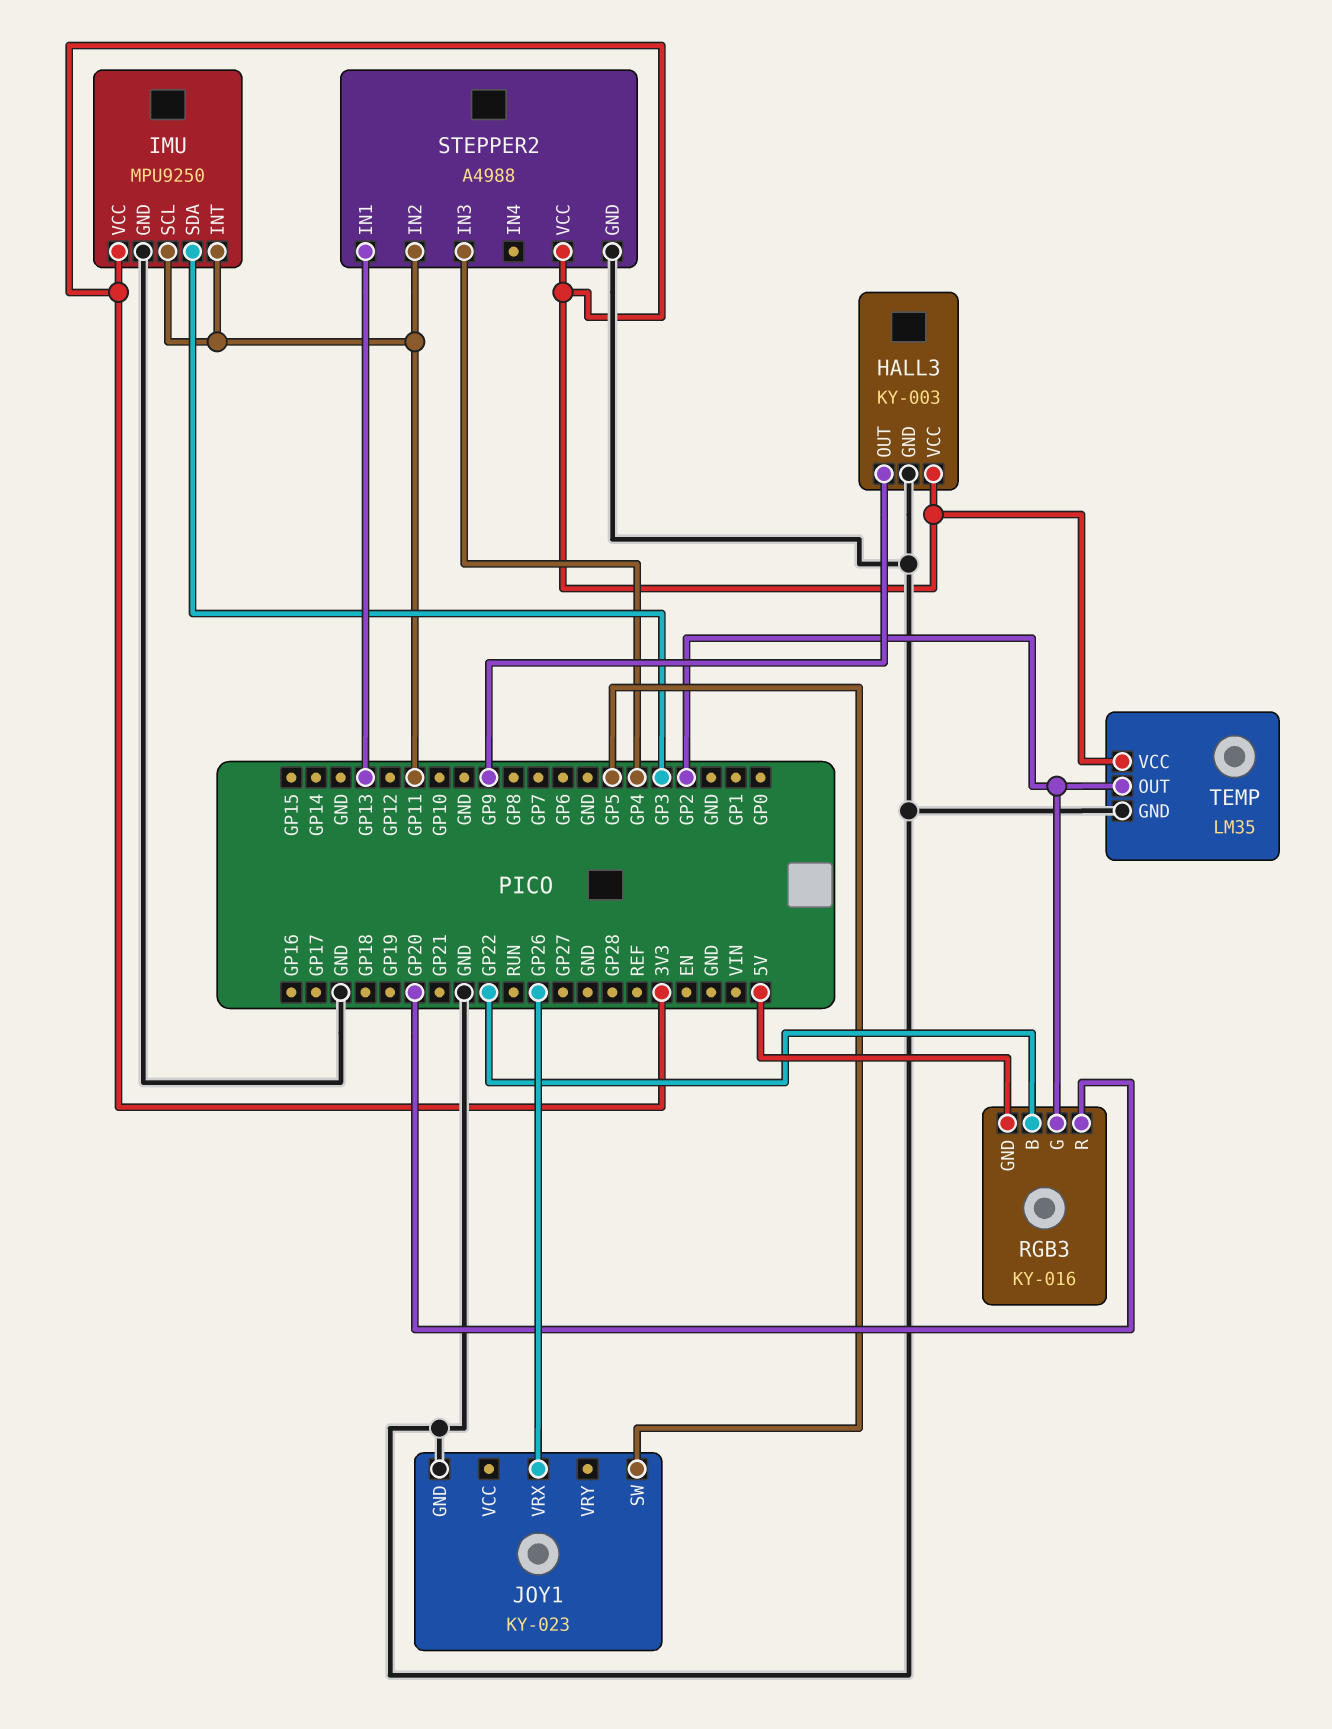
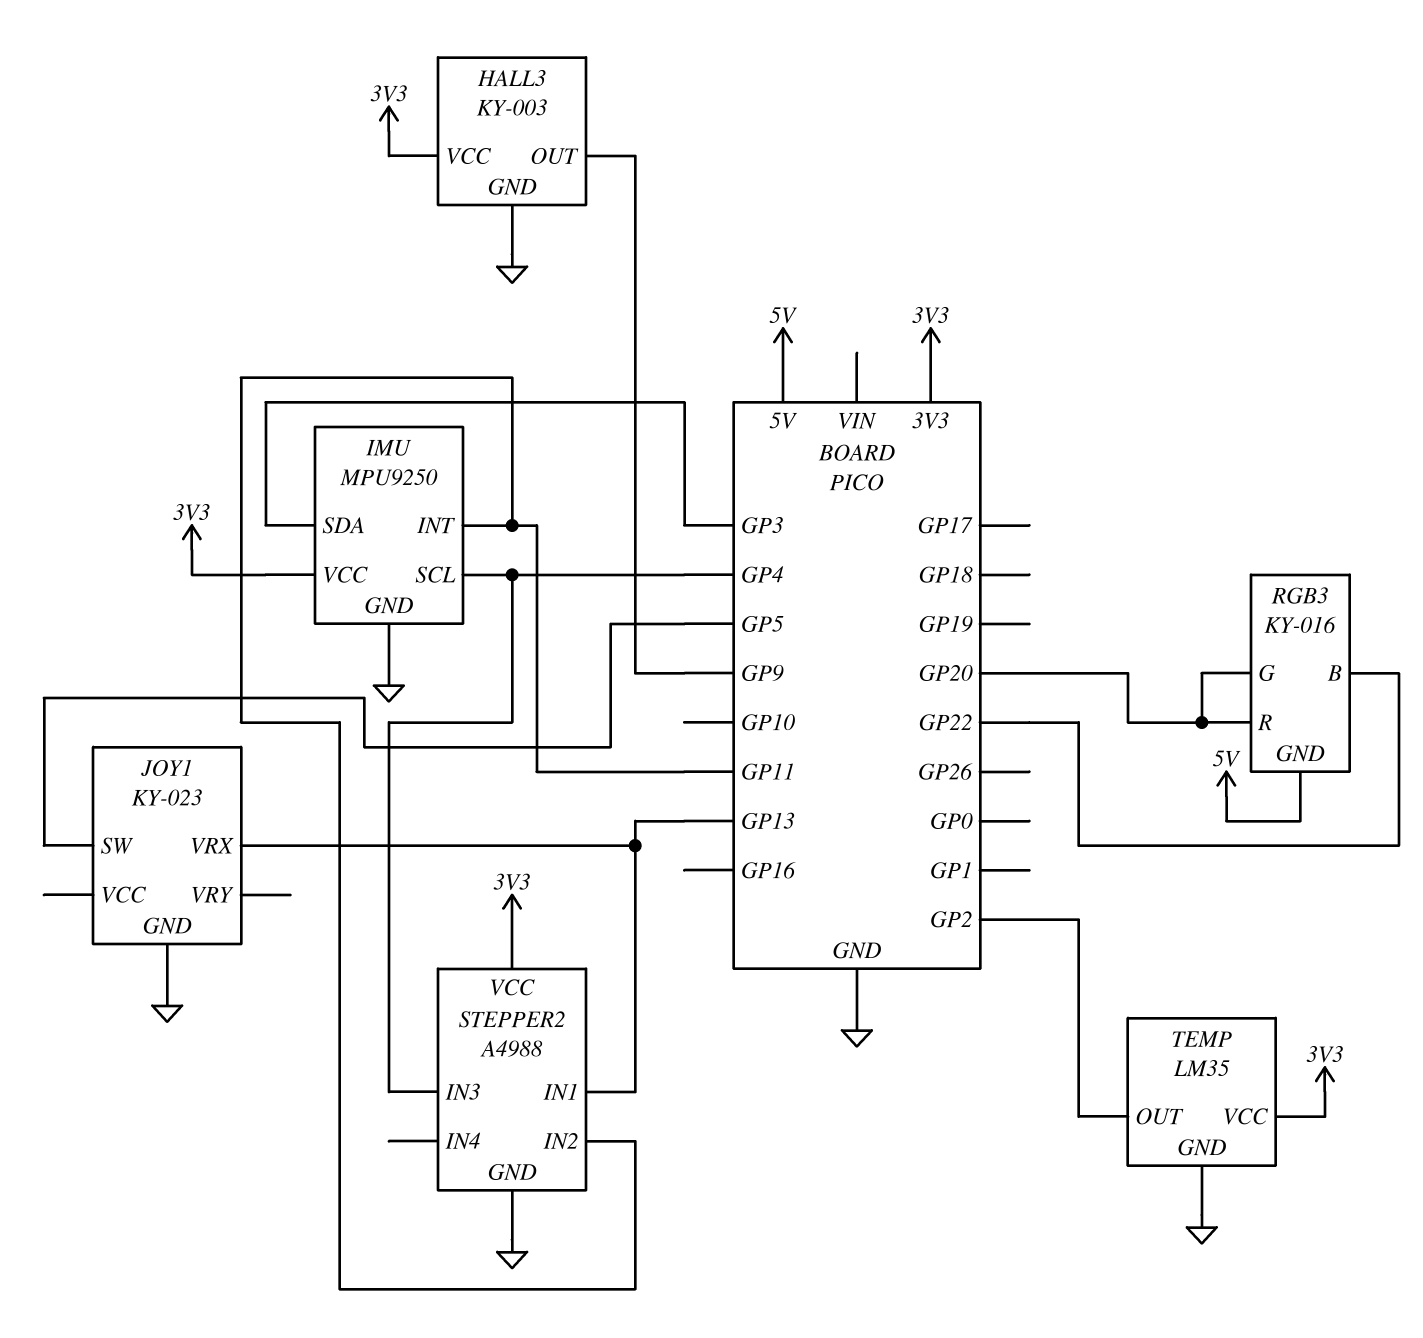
IMU pin SCL: GP11 -> GP4
JOY1 pin VRX: GP26 -> GP13
RGB3 pin G: GP2 -> GP20

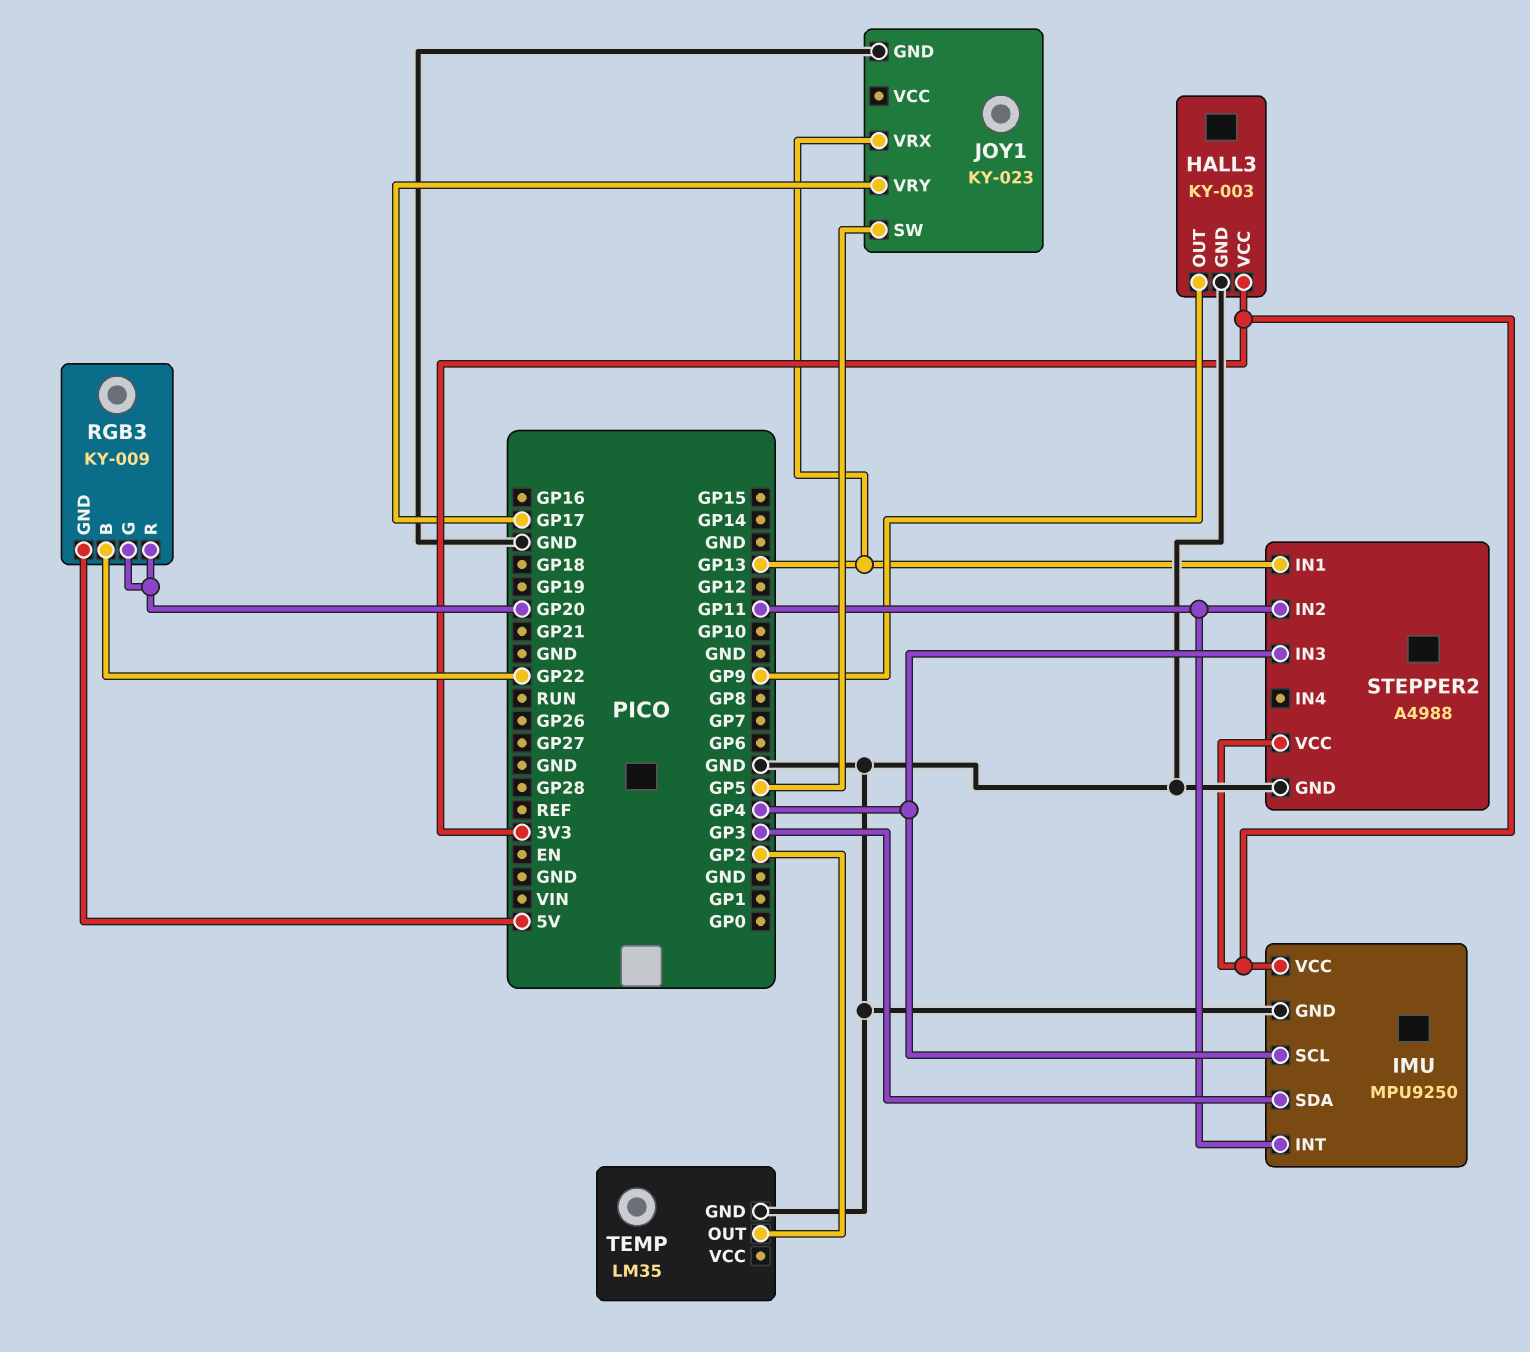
JOY1 pin VRY: none -> GP17
RGB3: KY-016 -> KY-009
TEMP pin VCC: 3V3 -> none

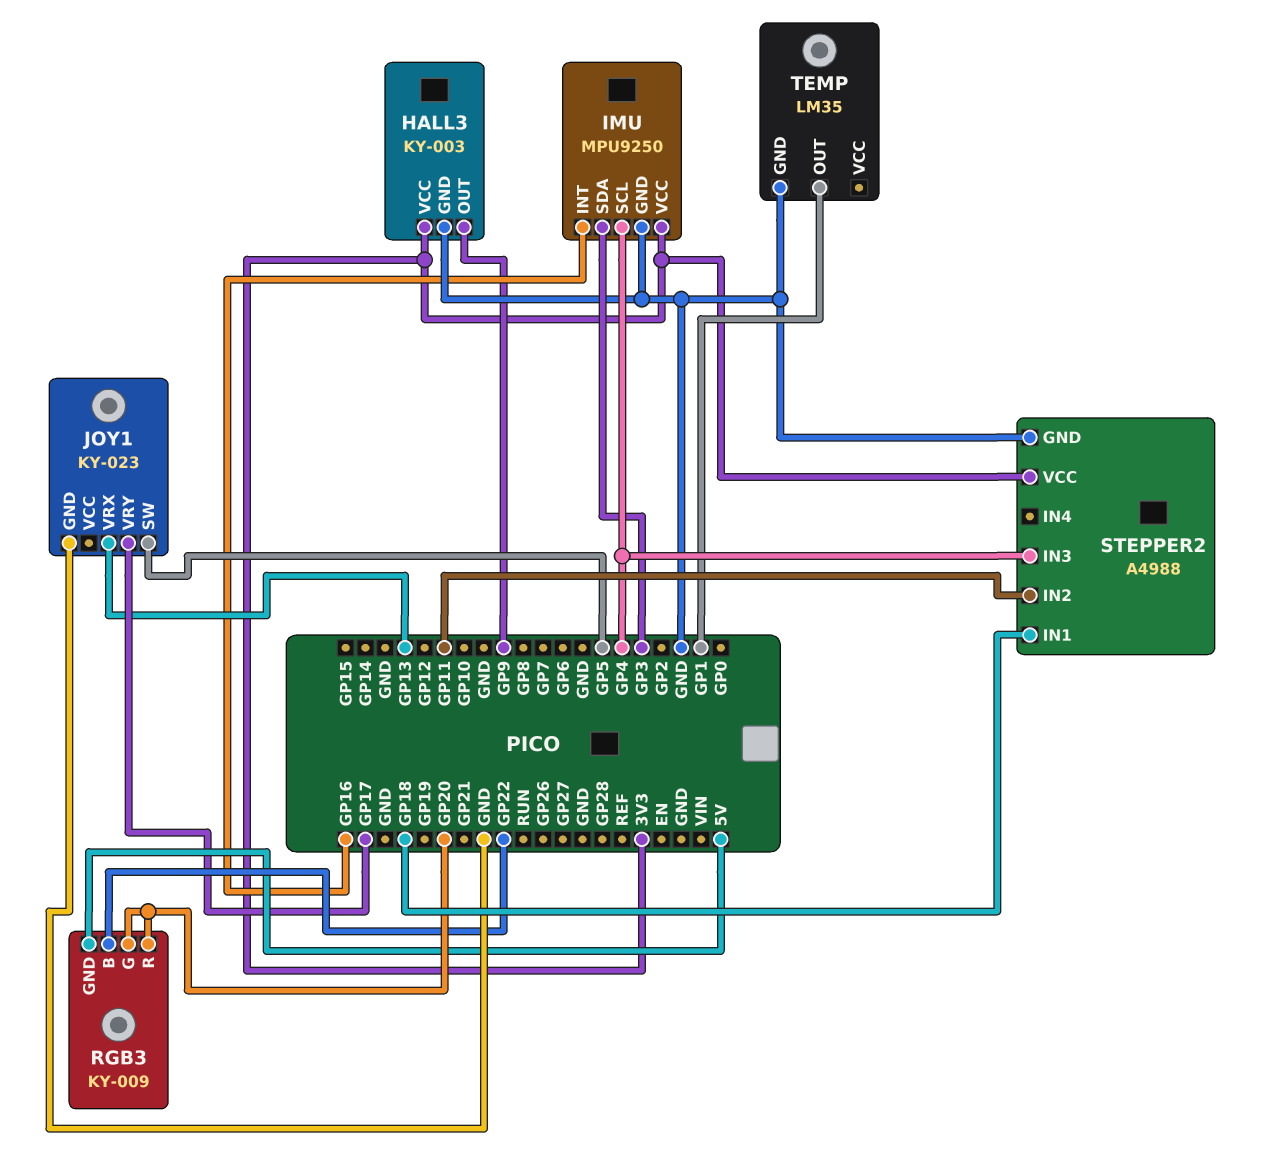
IMU pin INT: GP11 -> GP16
STEPPER2 pin IN1: GP13 -> GP18
TEMP pin OUT: GP2 -> GP1

